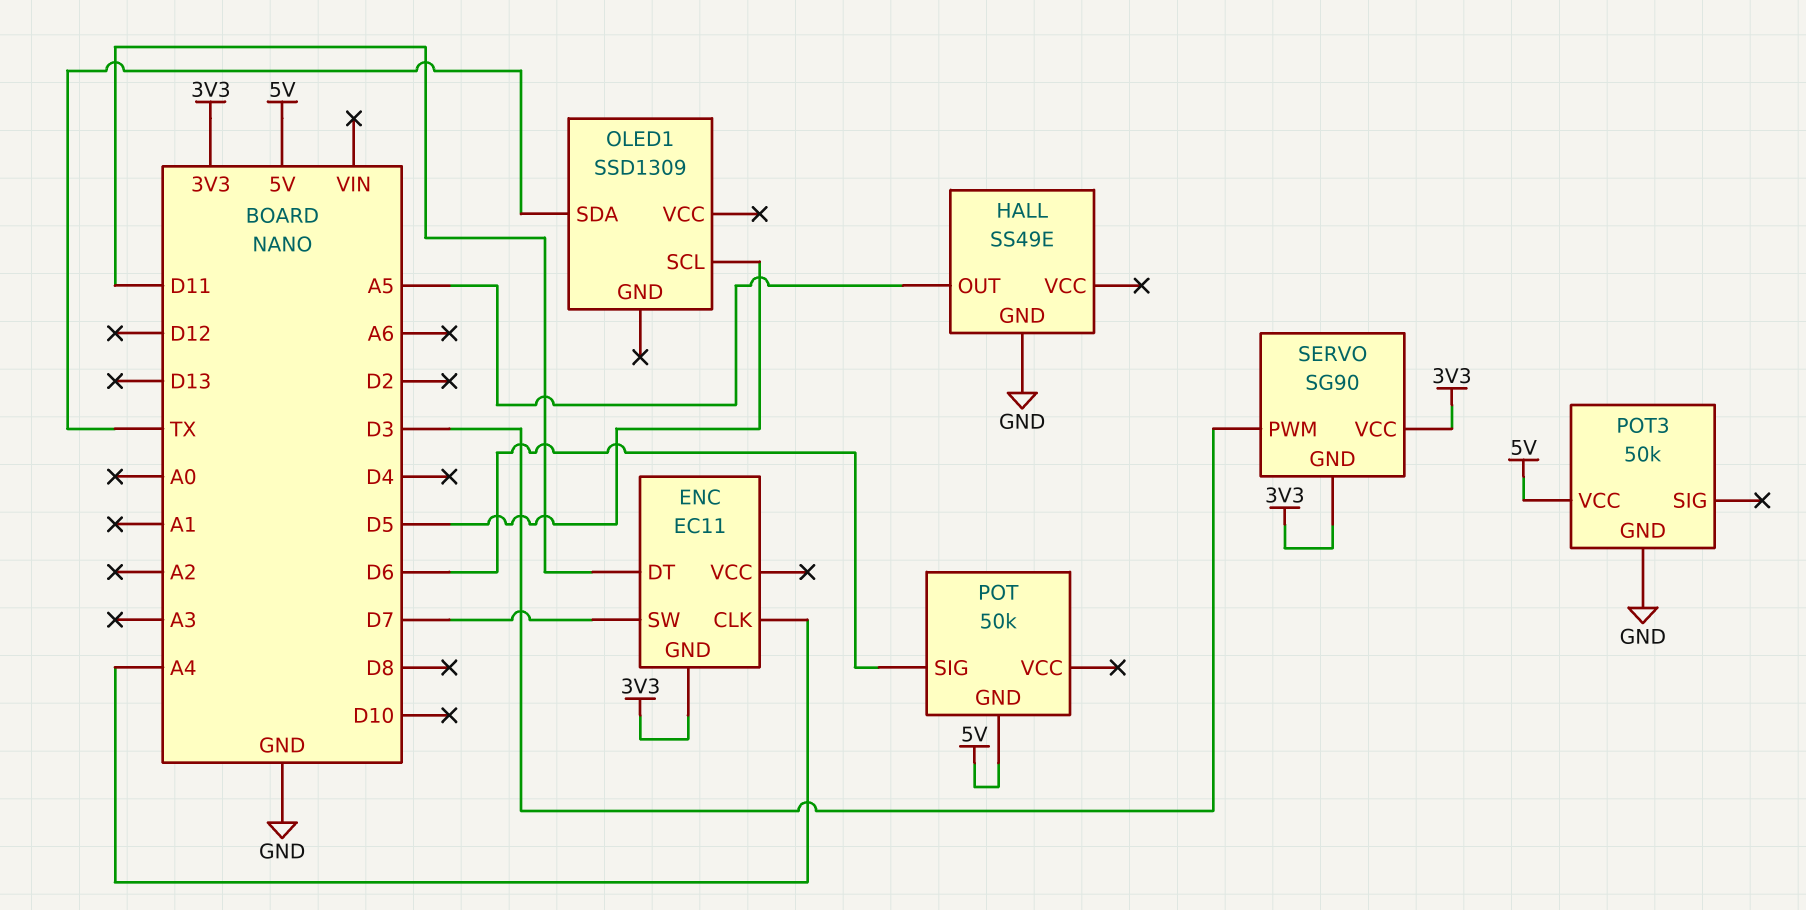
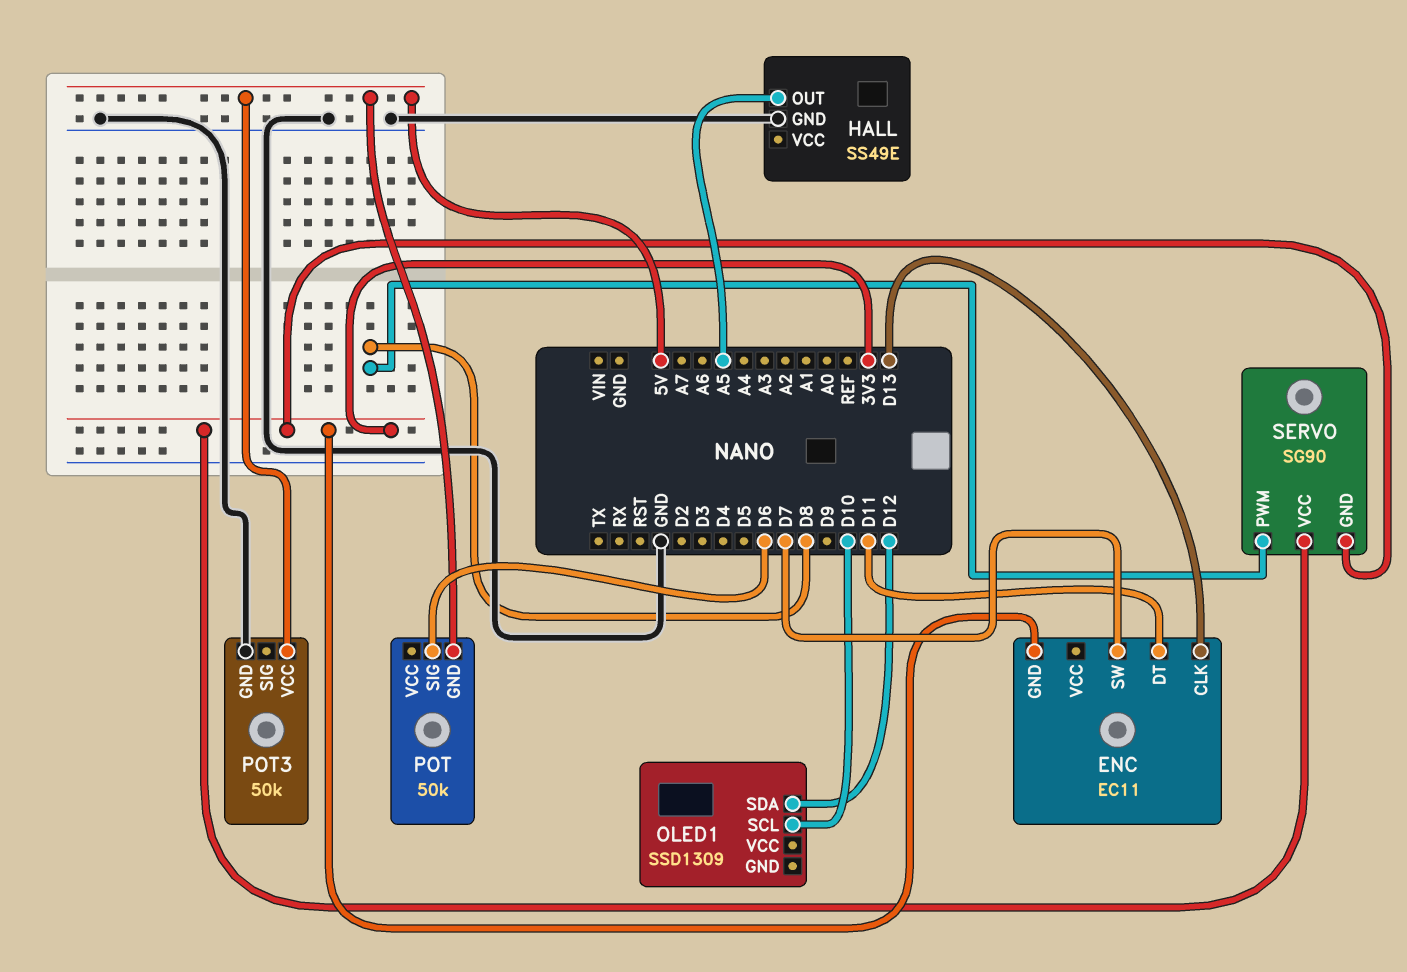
ENC pin CLK: A4 -> D13
OLED1 pin SCL: D5 -> D10
OLED1 pin SDA: TX -> D12
SERVO pin PWM: D3 -> D8

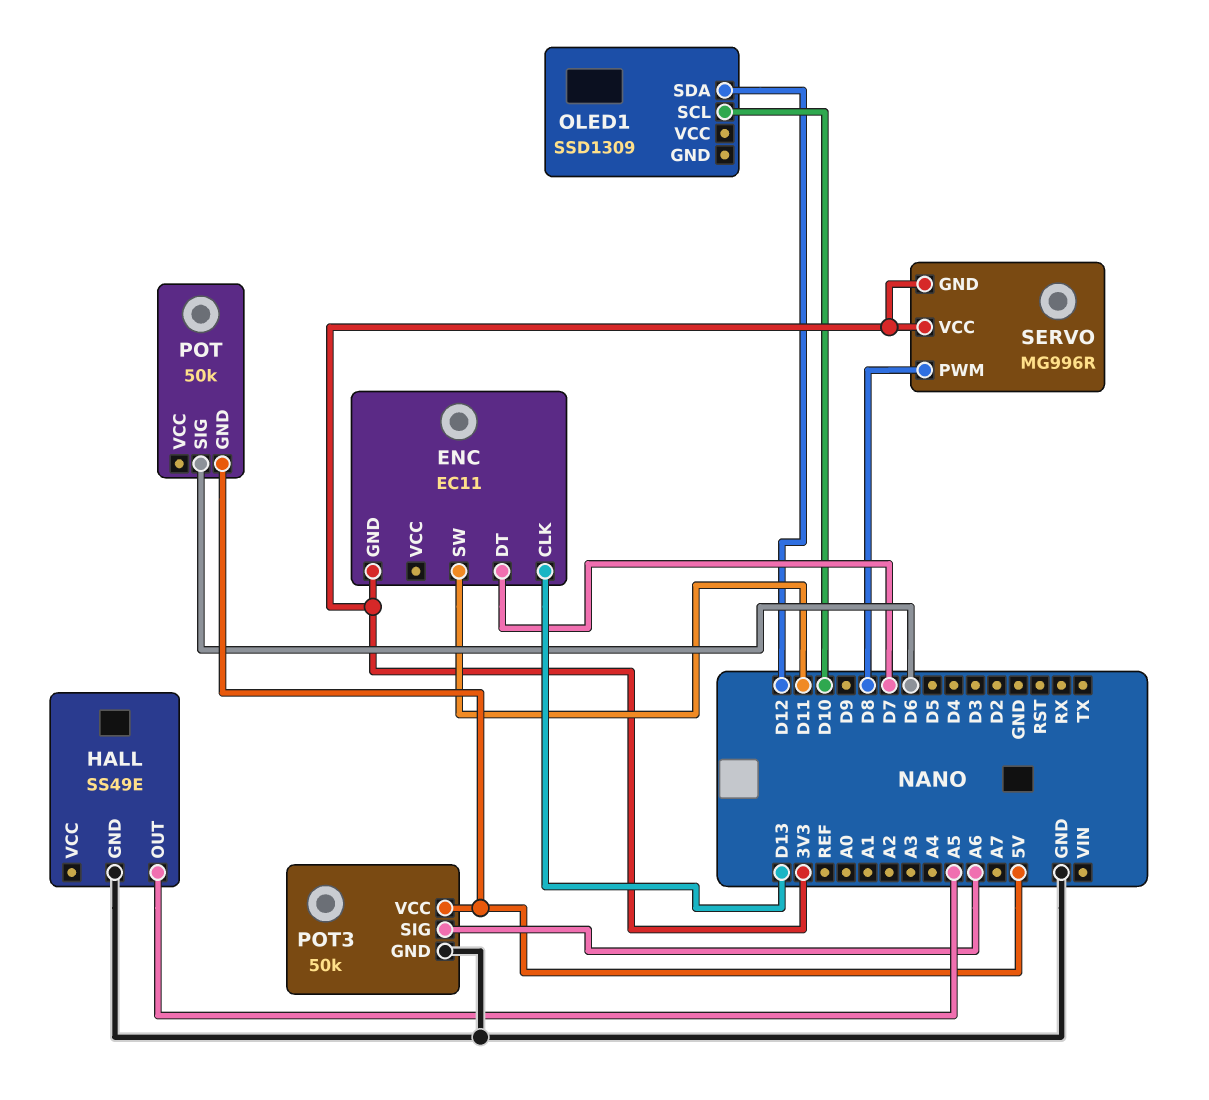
ENC pin DT: D11 -> D7
ENC pin SW: D7 -> D11
POT3 pin SIG: none -> A6
SERVO: SG90 -> MG996R

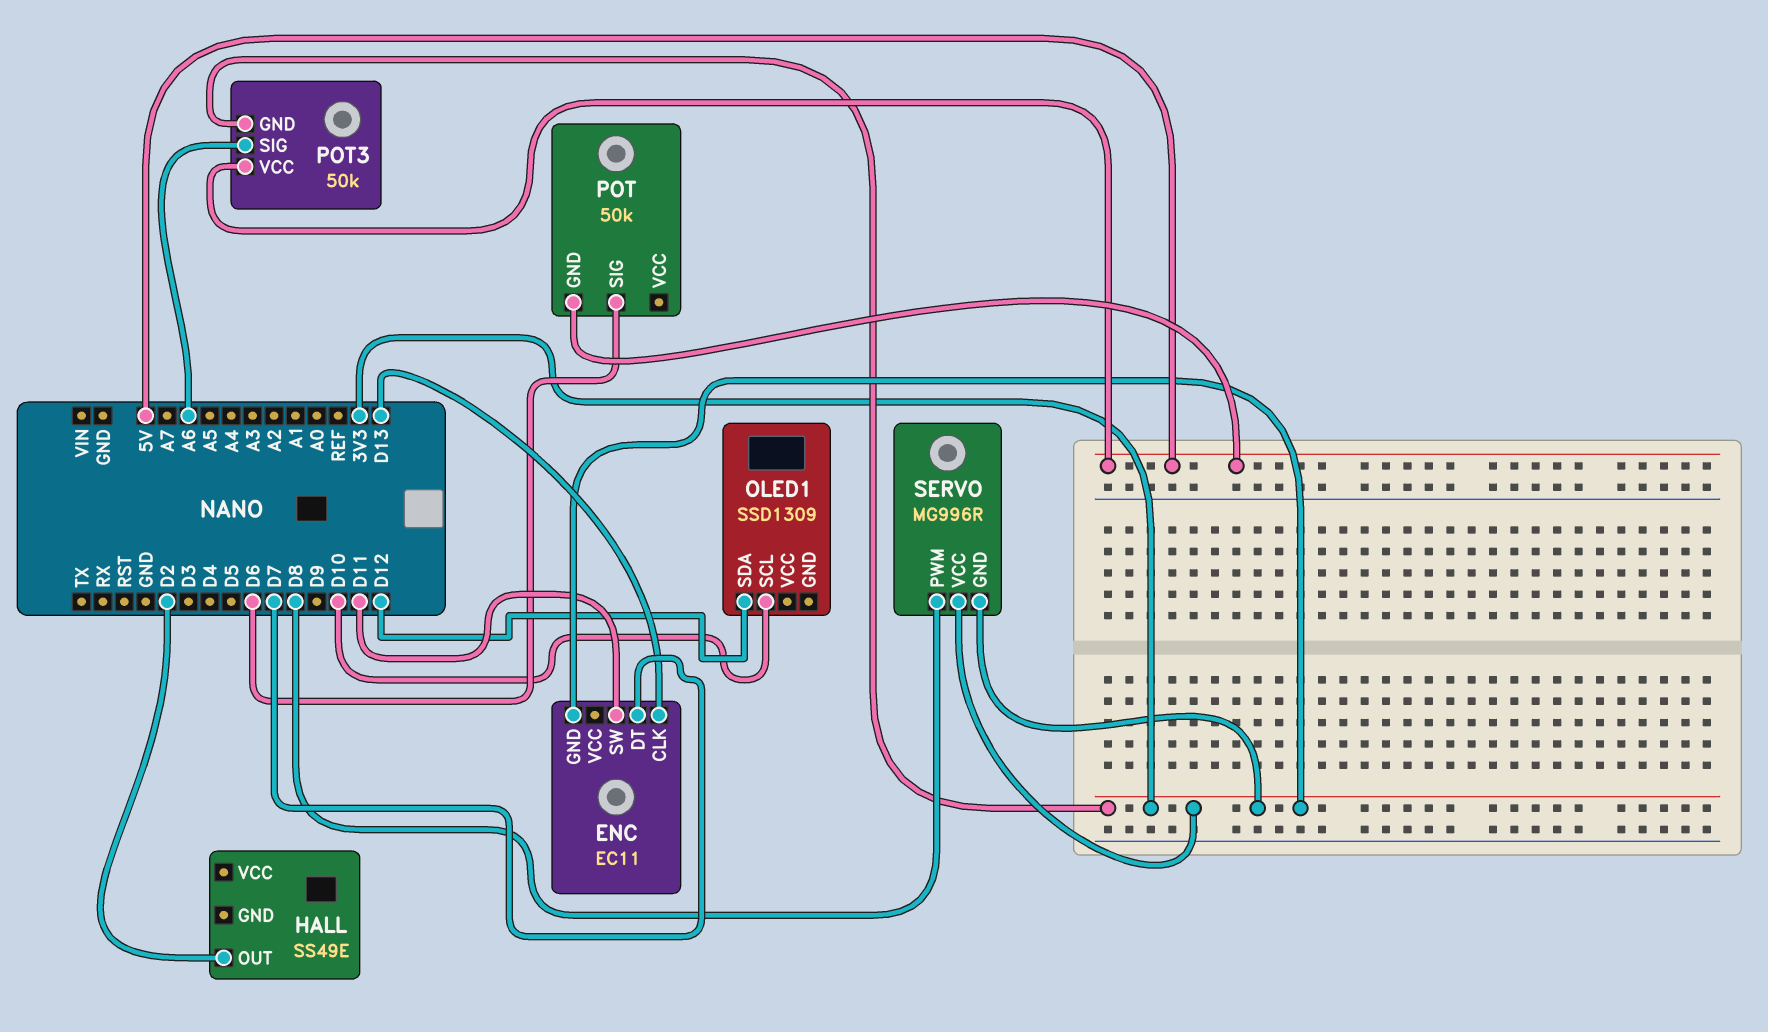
HALL pin GND: GND -> none
HALL pin OUT: A5 -> D2
POT3 pin GND: GND -> 3V3

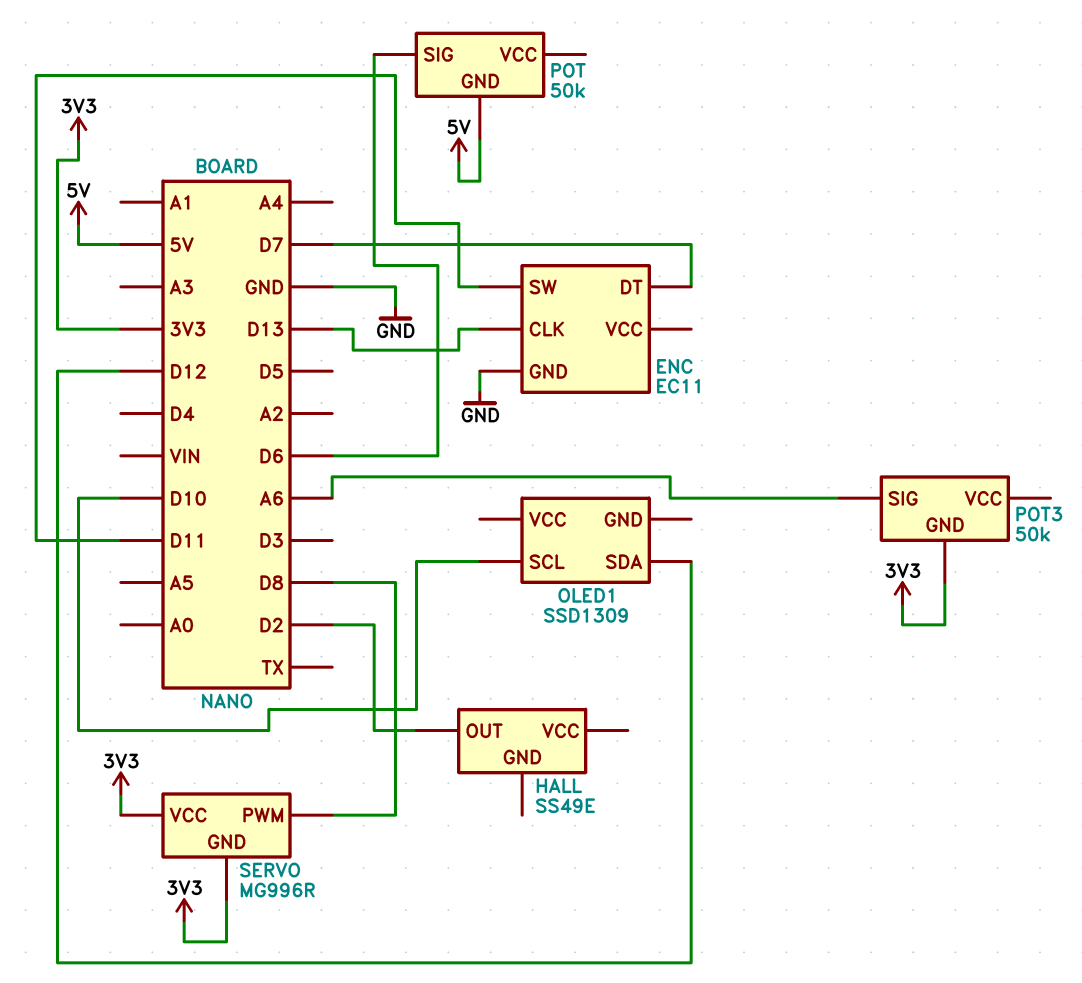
ENC pin GND: 3V3 -> GND
POT3 pin VCC: 5V -> none

